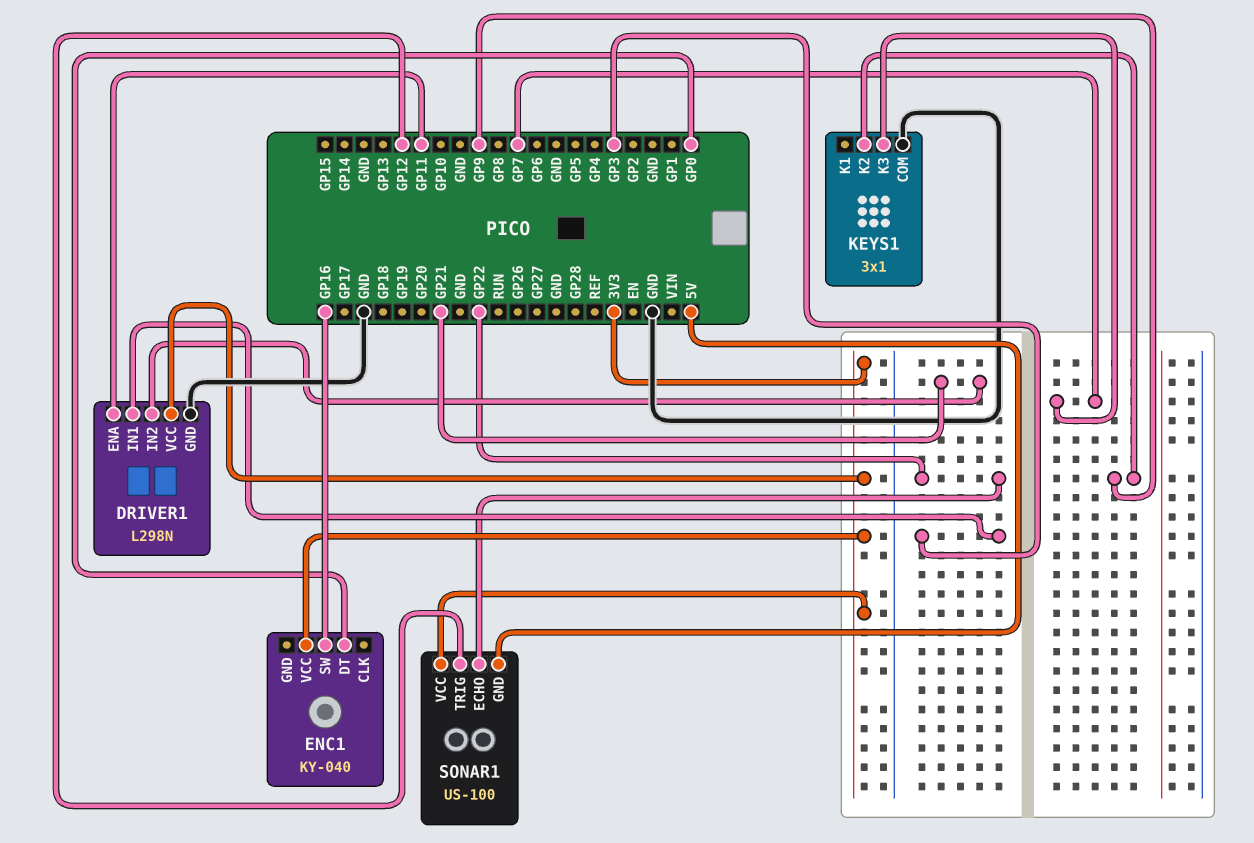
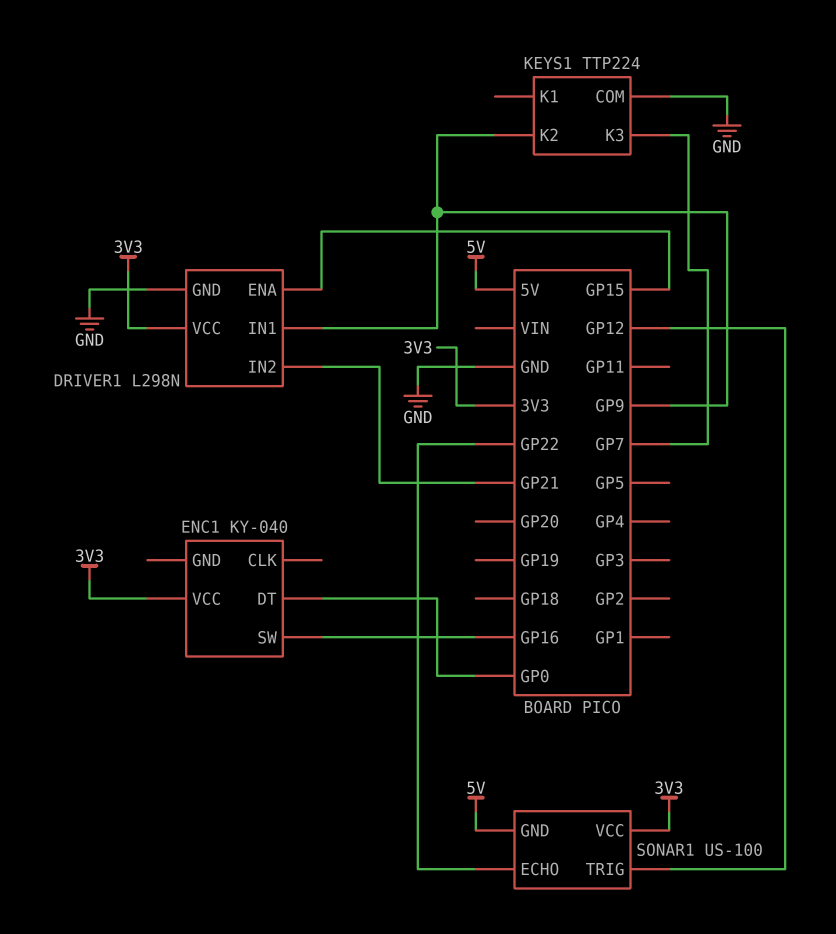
DRIVER1 pin ENA: GP11 -> GP15
DRIVER1 pin IN1: GP3 -> GP9
KEYS1: 3x1 -> TTP224

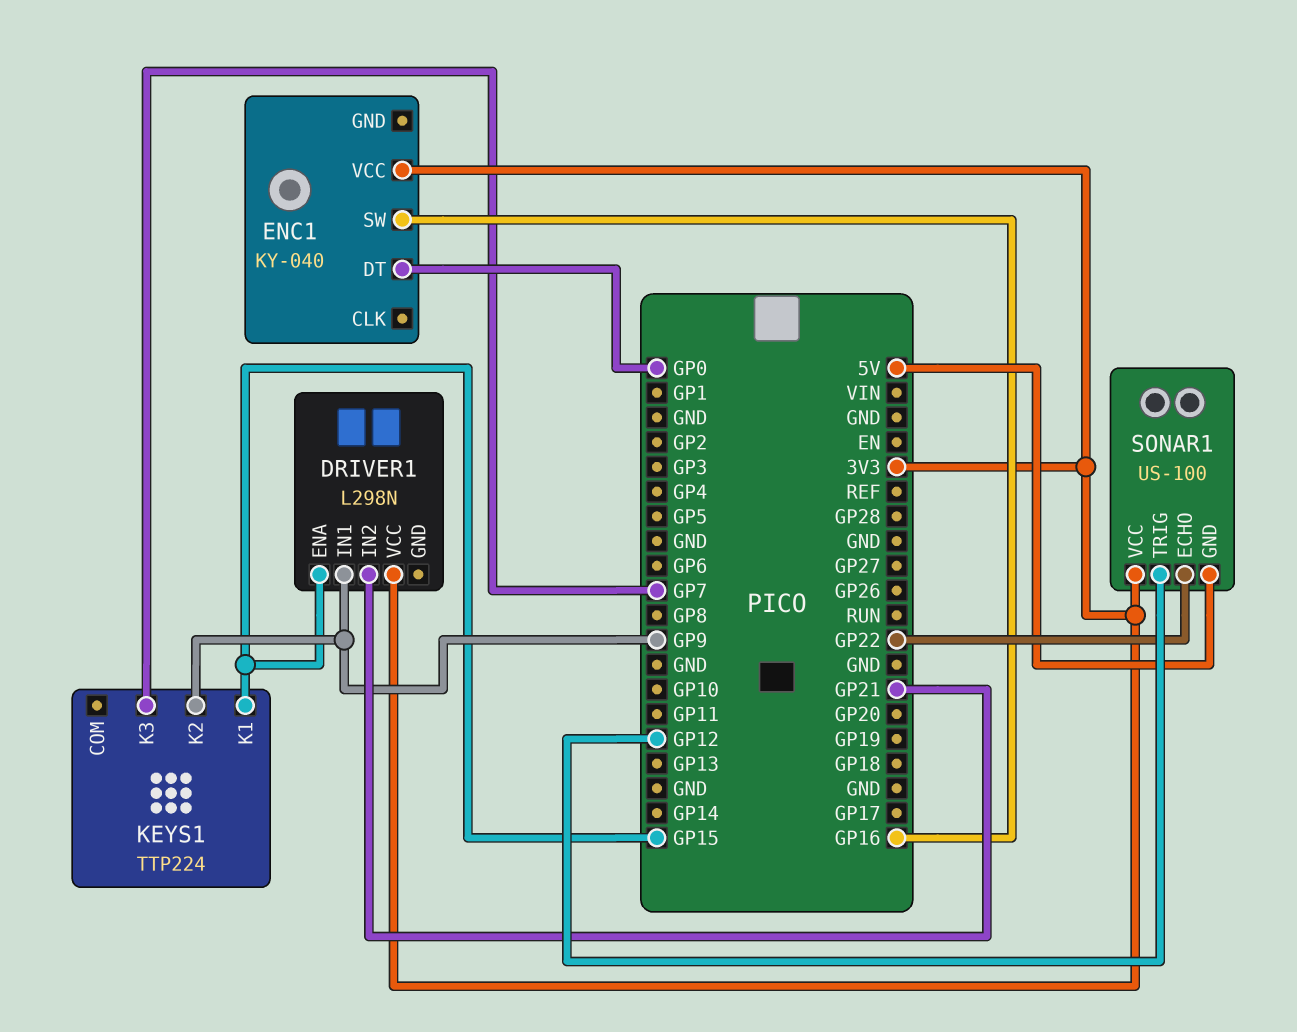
DRIVER1 pin GND: GND -> none
KEYS1 pin COM: GND -> none
KEYS1 pin K1: none -> GP15

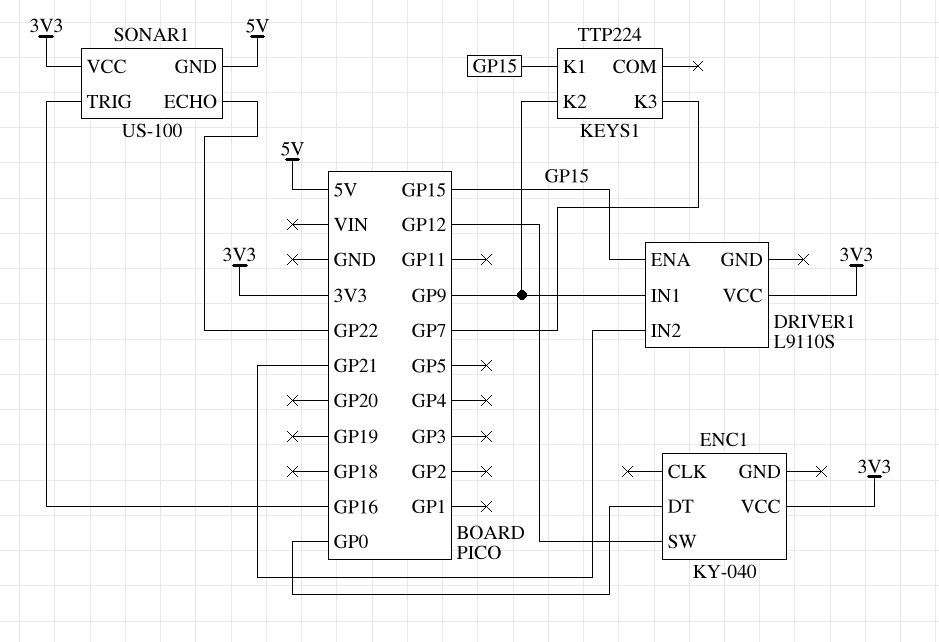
DRIVER1: L298N -> L9110S
ENC1 pin SW: GP16 -> GP12
SONAR1 pin TRIG: GP12 -> GP16

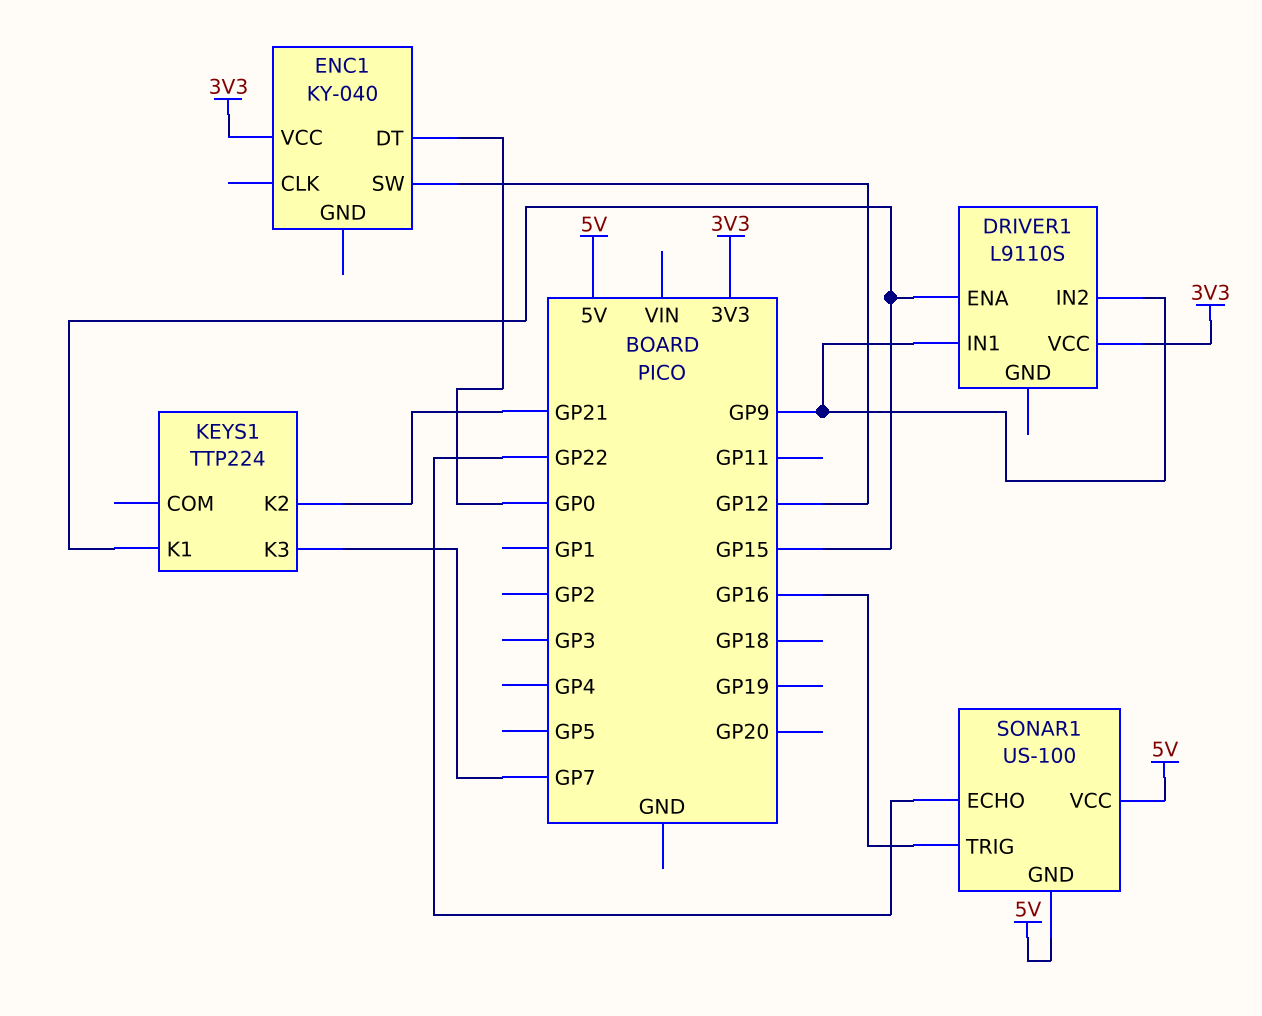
DRIVER1 pin IN2: GP21 -> GP9
KEYS1 pin K2: GP9 -> GP21
SONAR1 pin VCC: 3V3 -> 5V

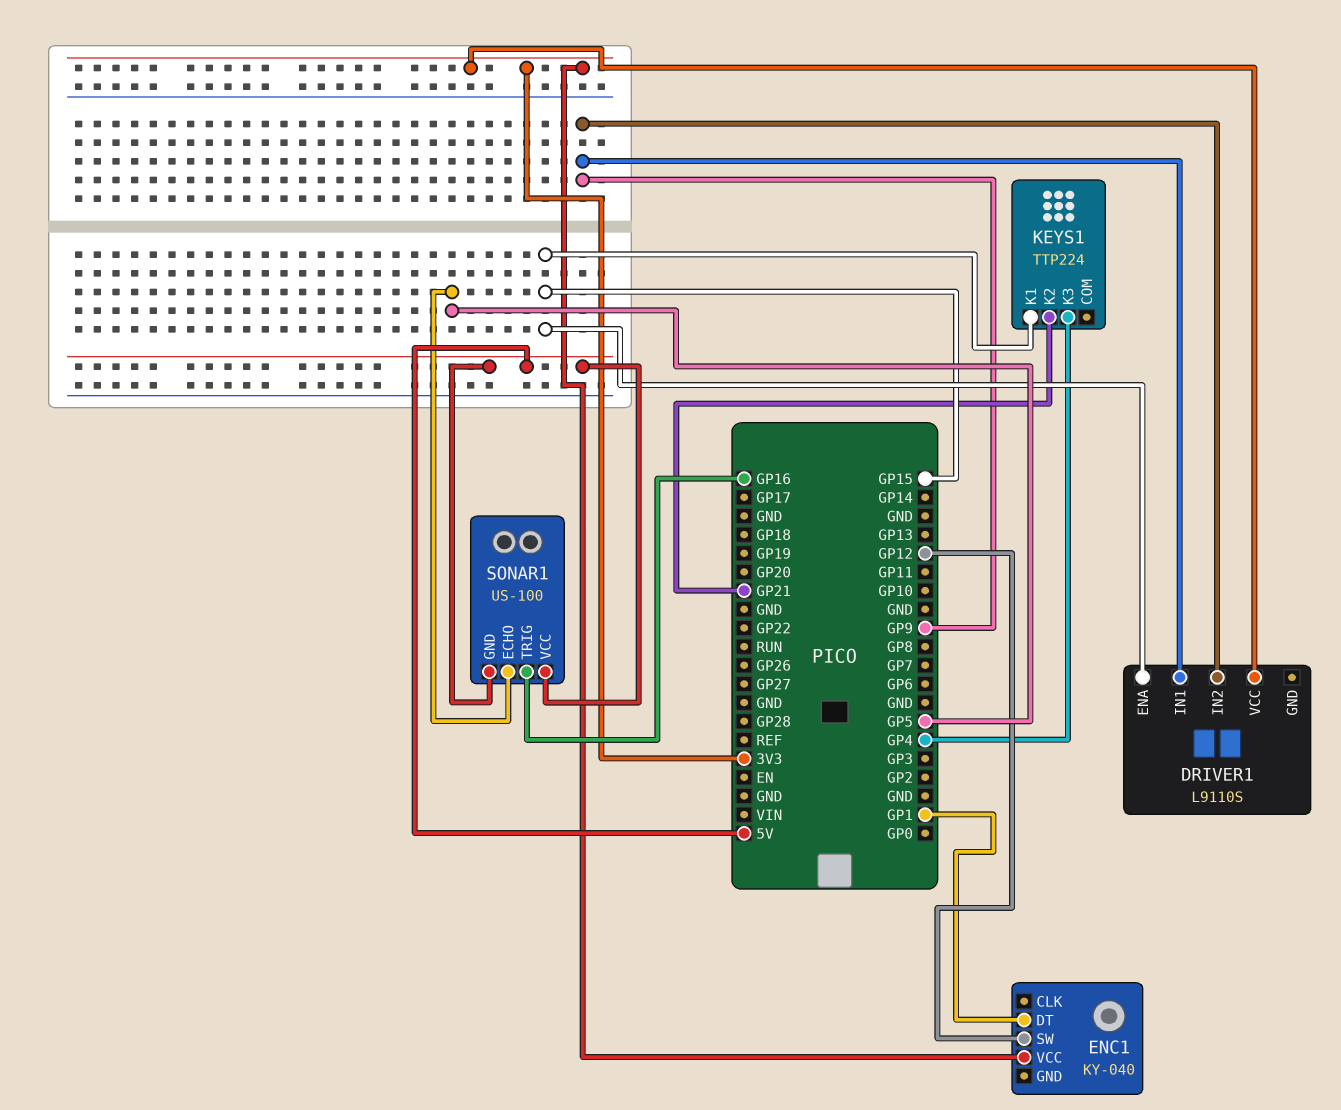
ENC1 pin DT: GP0 -> GP1
KEYS1 pin K3: GP7 -> GP4
SONAR1 pin ECHO: GP22 -> GP5

